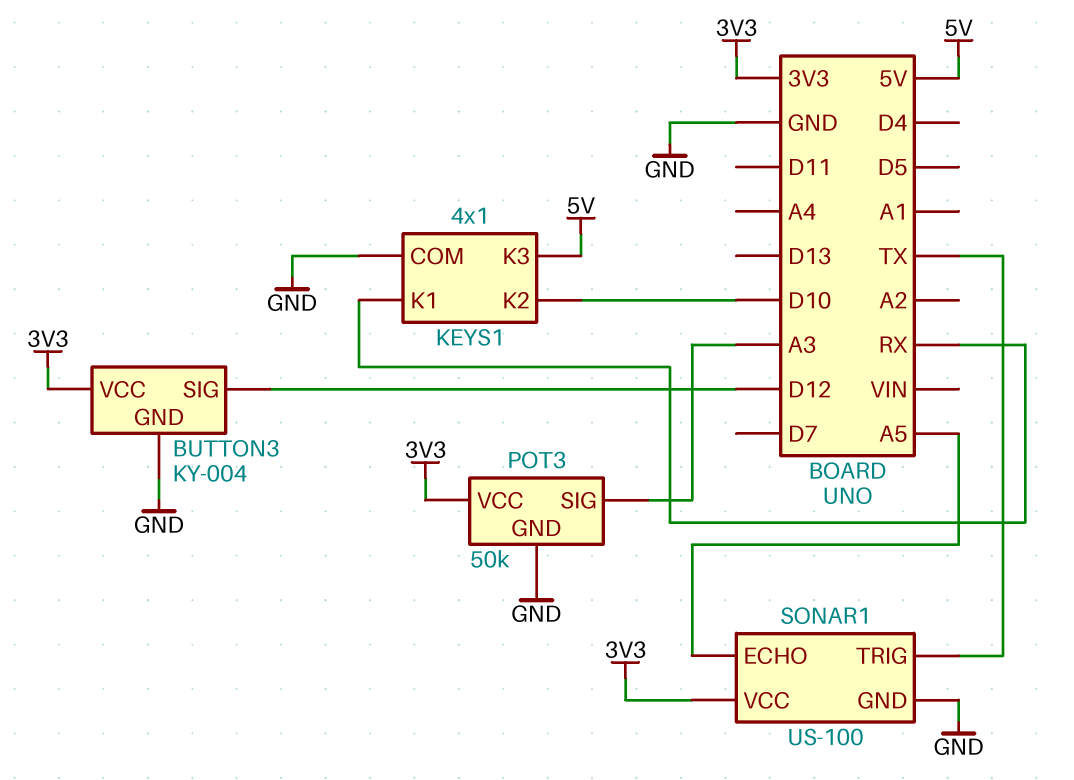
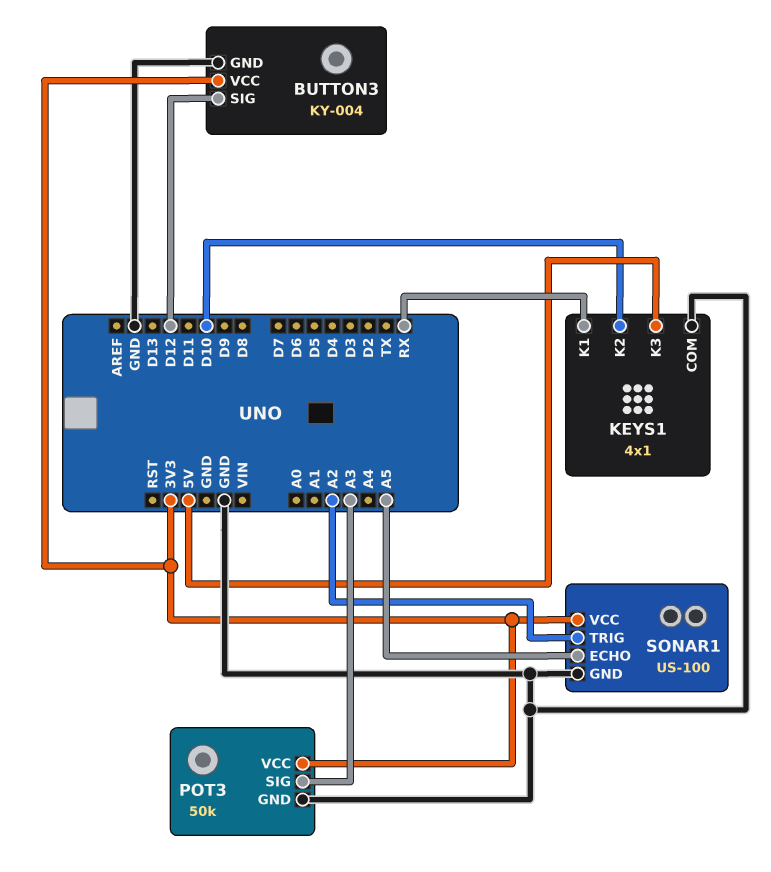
SONAR1 pin TRIG: TX -> A2

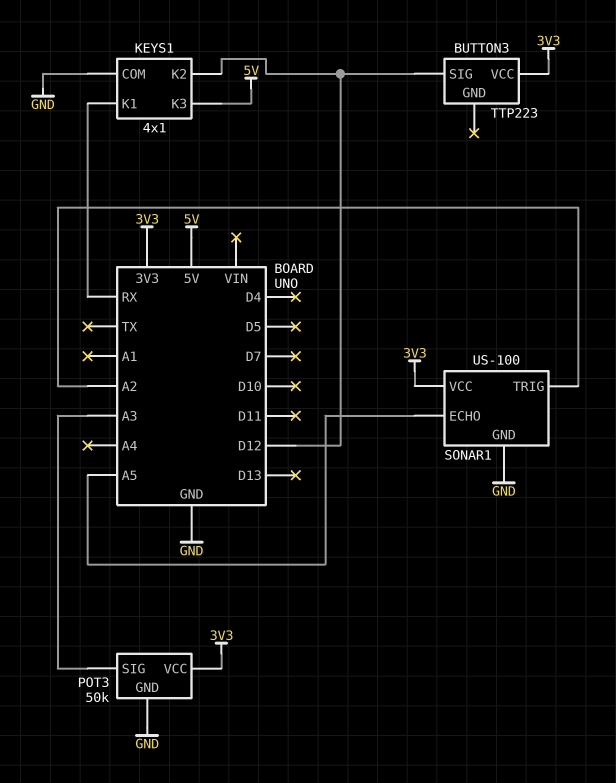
BUTTON3: KY-004 -> TTP223
BUTTON3 pin GND: GND -> none
KEYS1 pin K2: D10 -> D12

